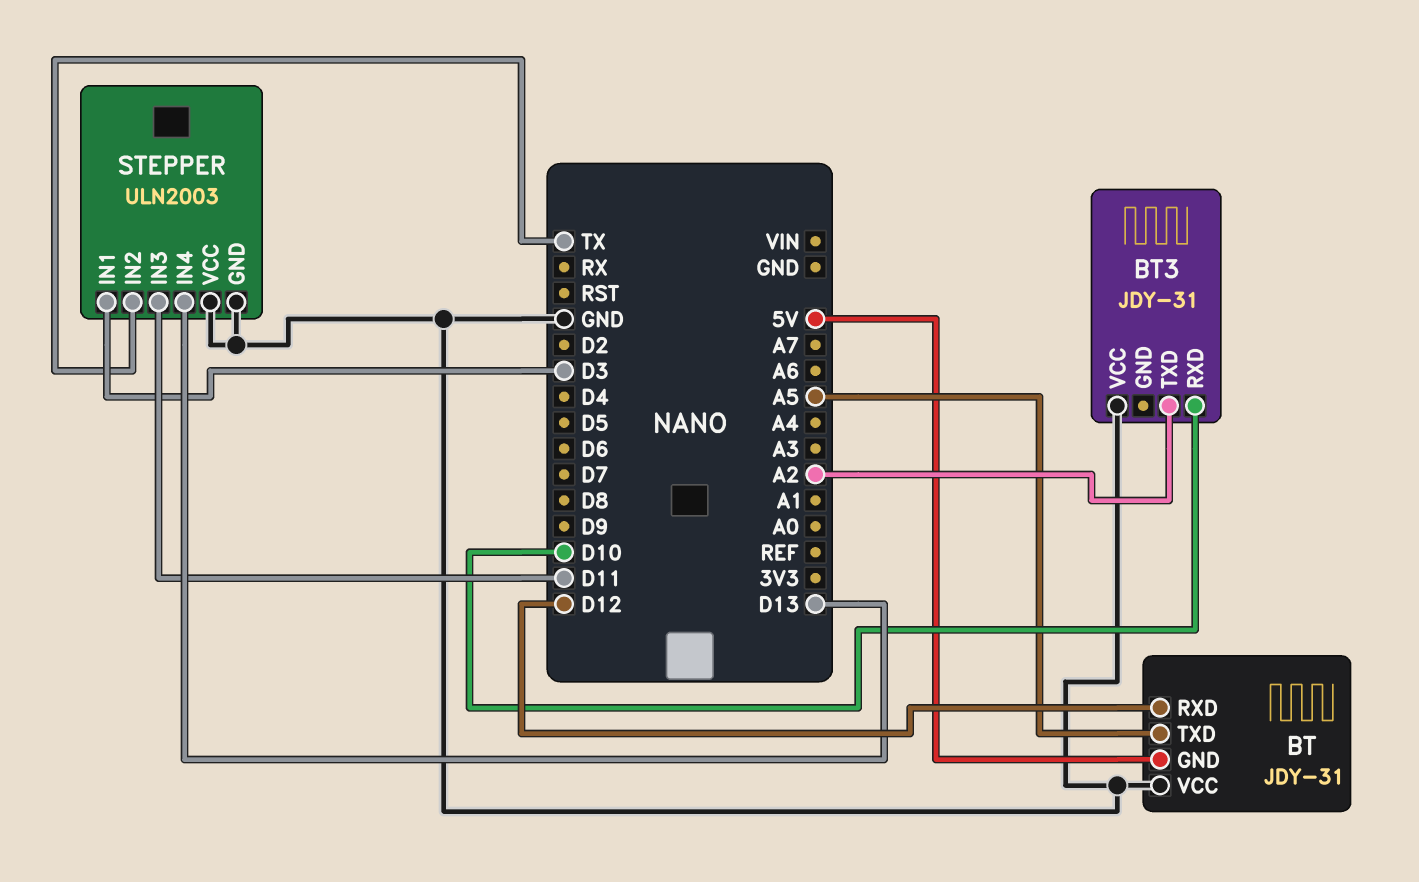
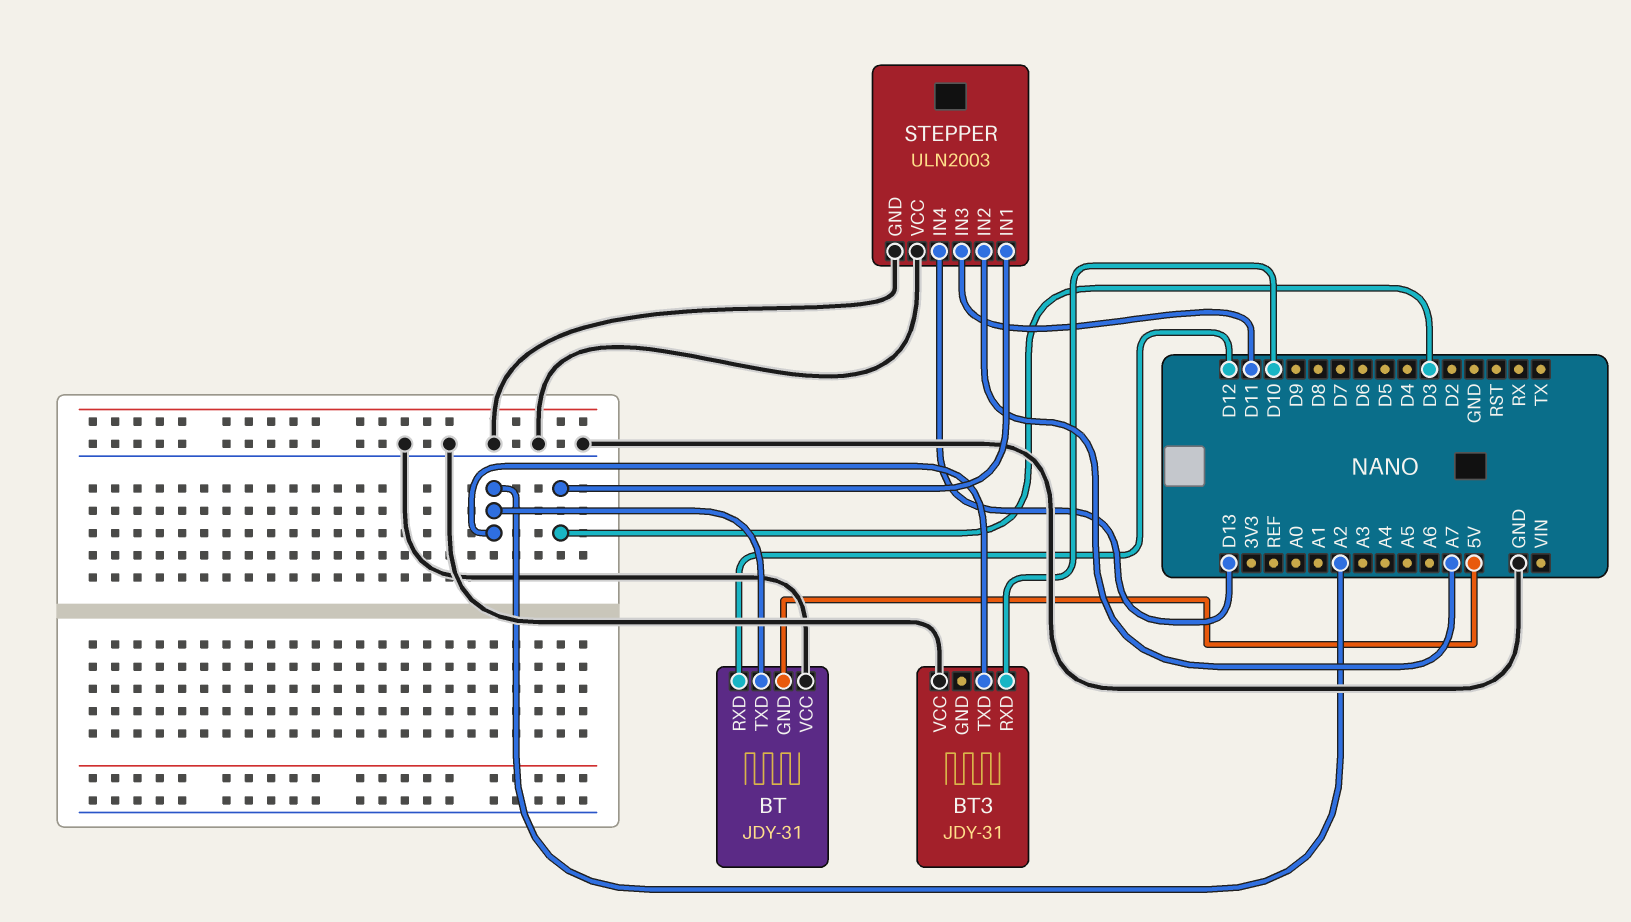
BT pin TXD: A5 -> A2
STEPPER pin IN2: TX -> A7

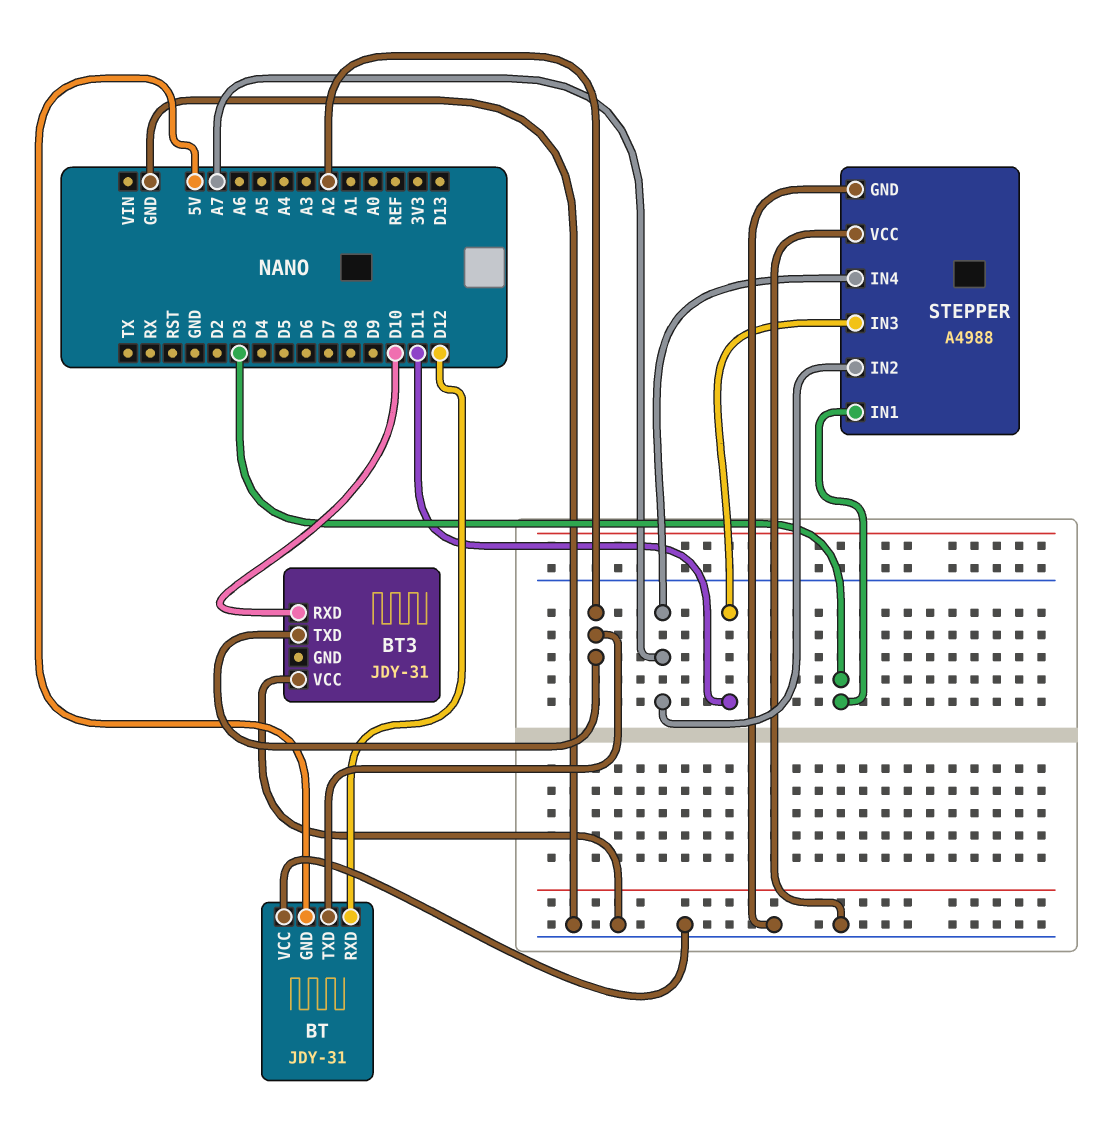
STEPPER: ULN2003 -> A4988
STEPPER pin IN4: D13 -> A7

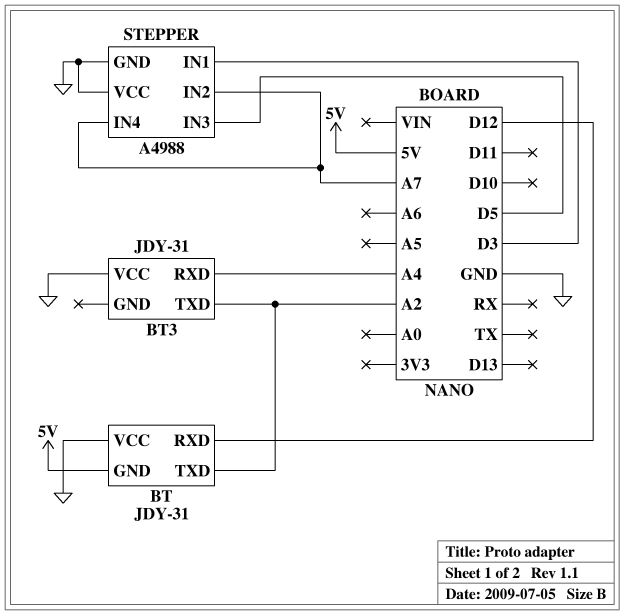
BT3 pin RXD: D10 -> A4
STEPPER pin IN3: D11 -> D5

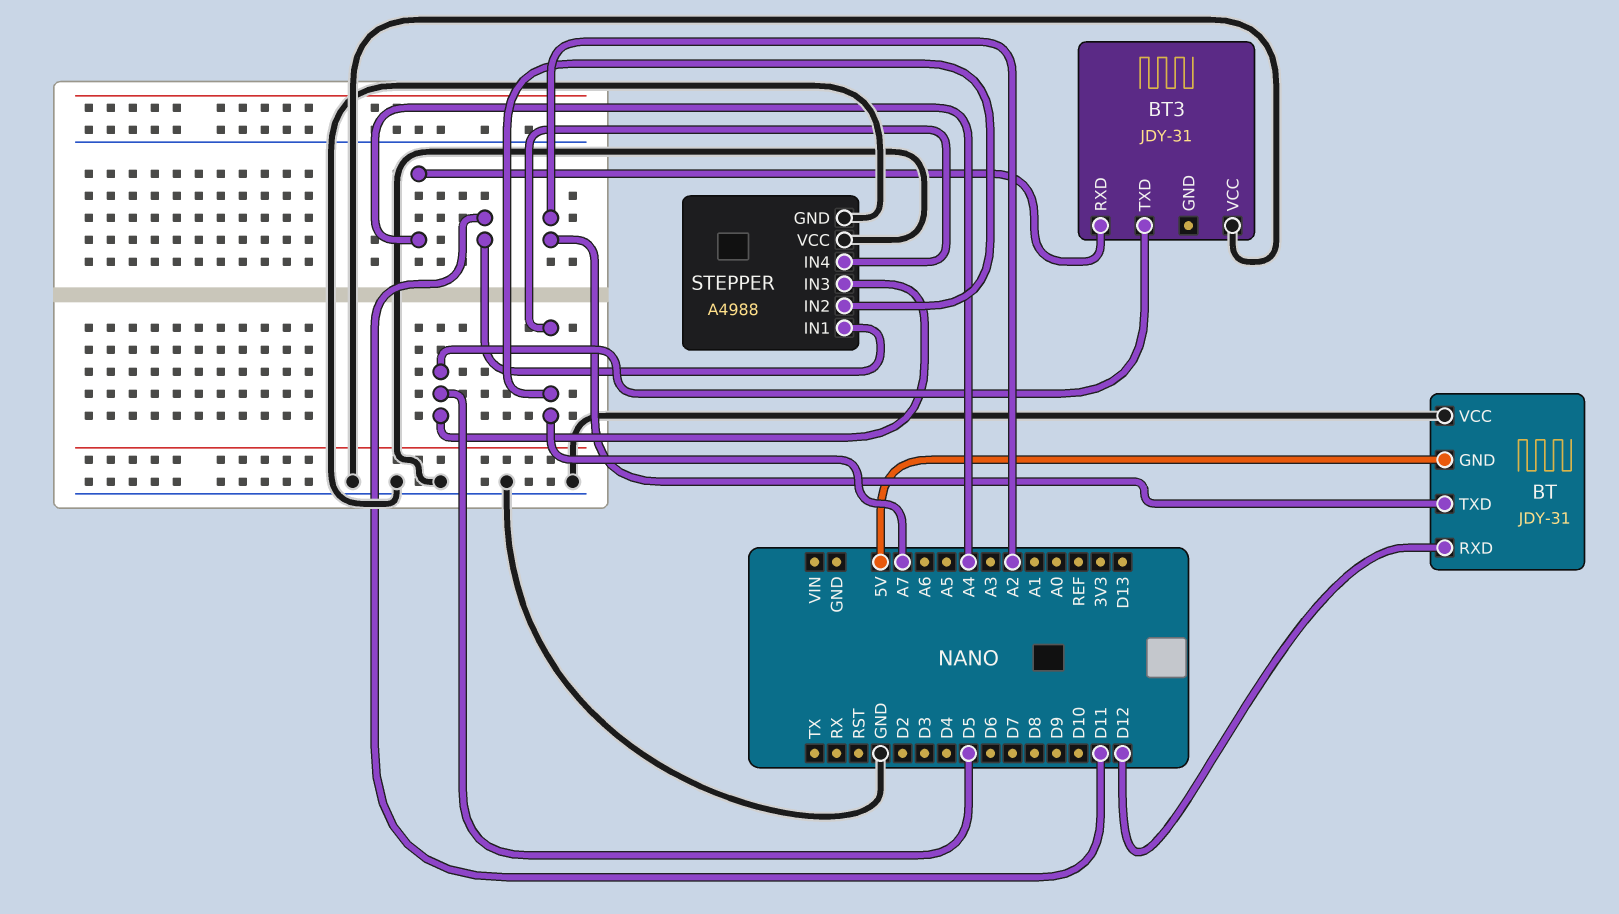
BT3 pin TXD: A2 -> D5
STEPPER pin IN1: D3 -> D11

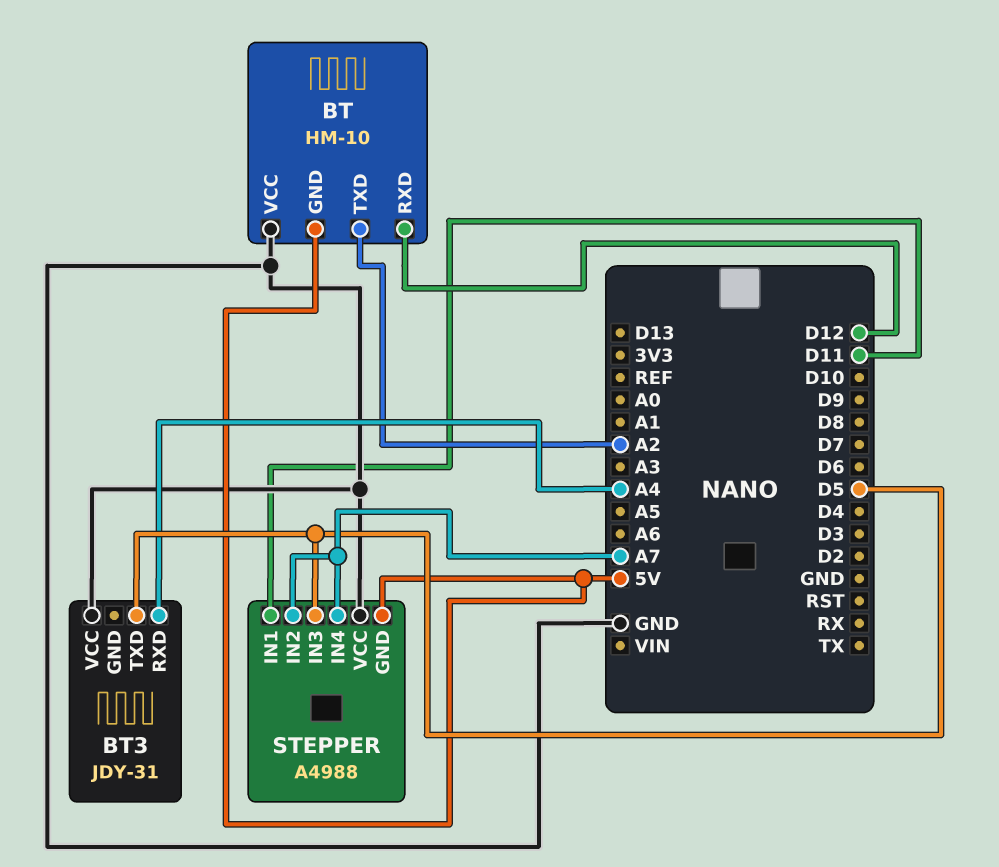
BT: JDY-31 -> HM-10
STEPPER pin GND: GND -> 5V

